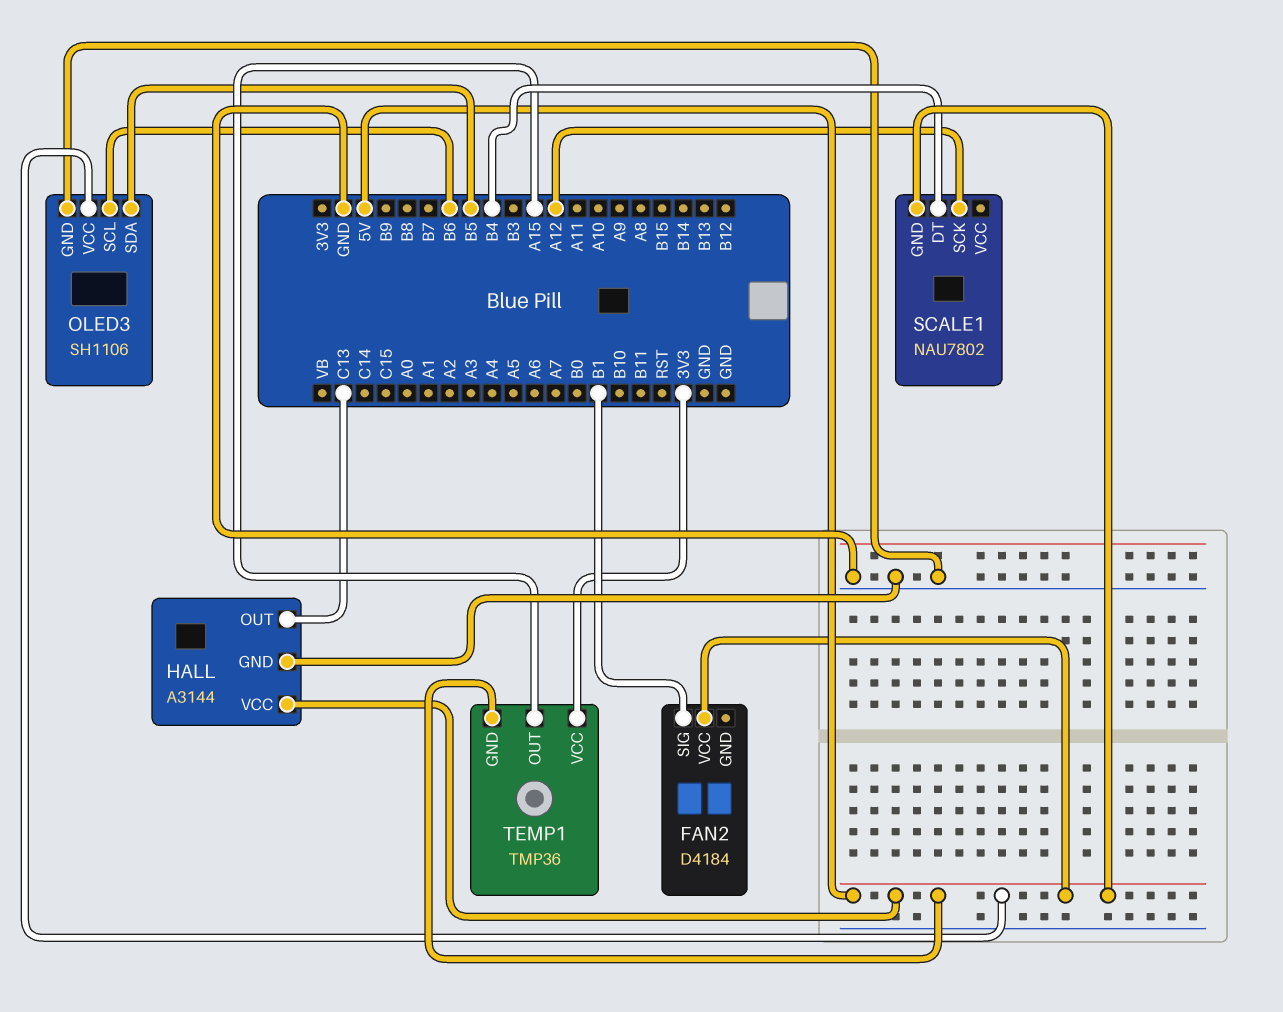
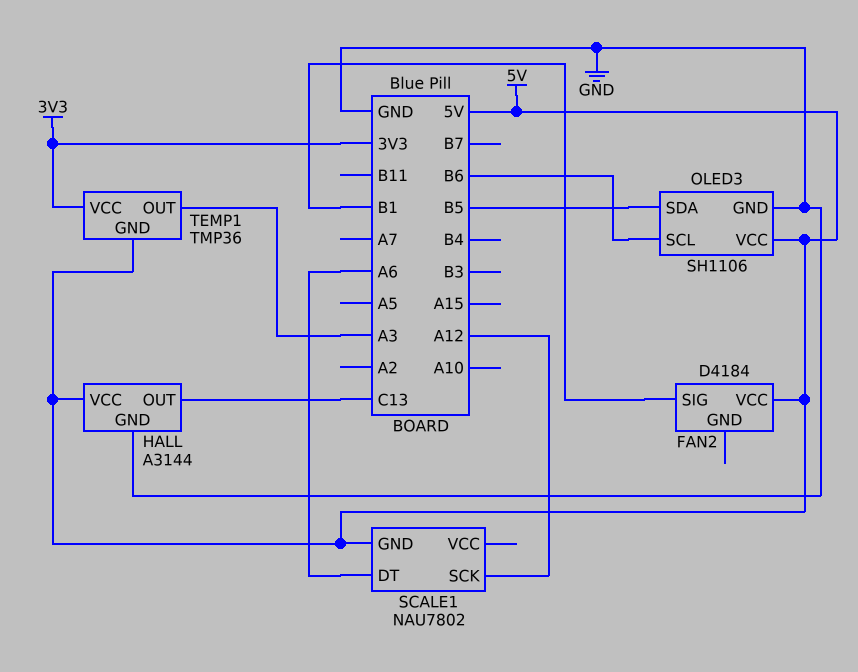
SCALE1 pin DT: B4 -> A6
TEMP1 pin OUT: A15 -> A3

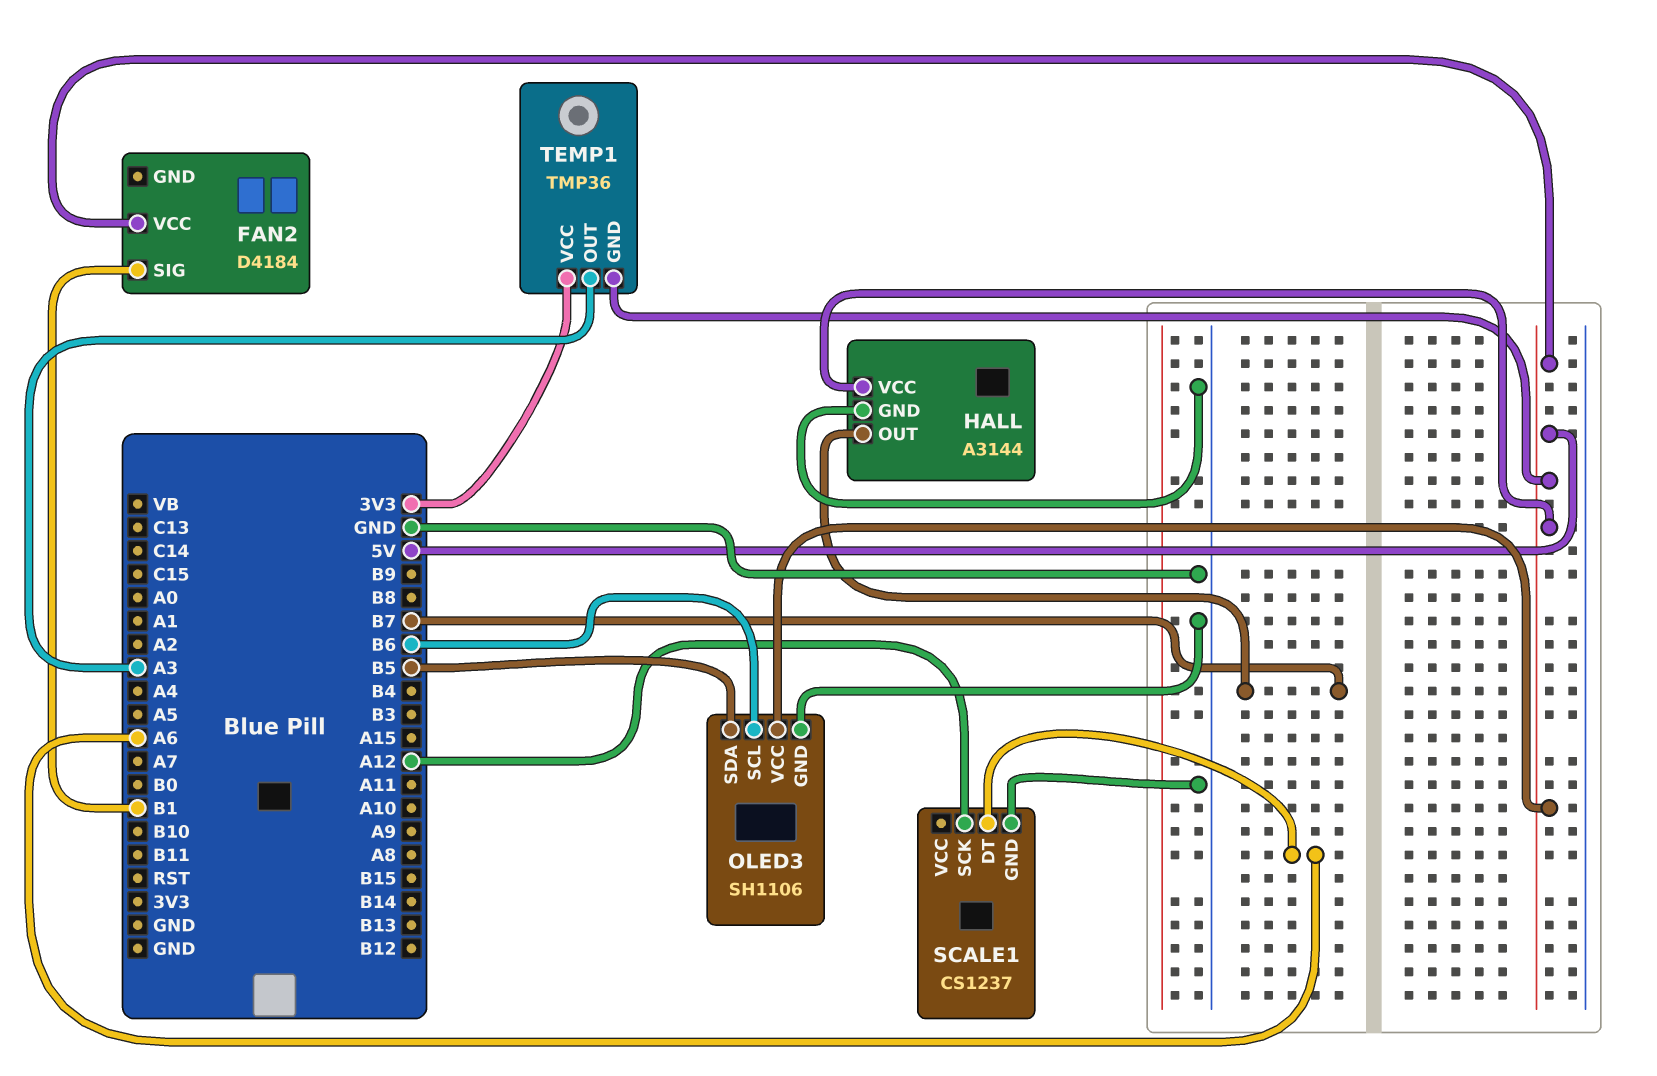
HALL pin OUT: C13 -> B7
SCALE1: NAU7802 -> CS1237
SCALE1 pin GND: 5V -> GND

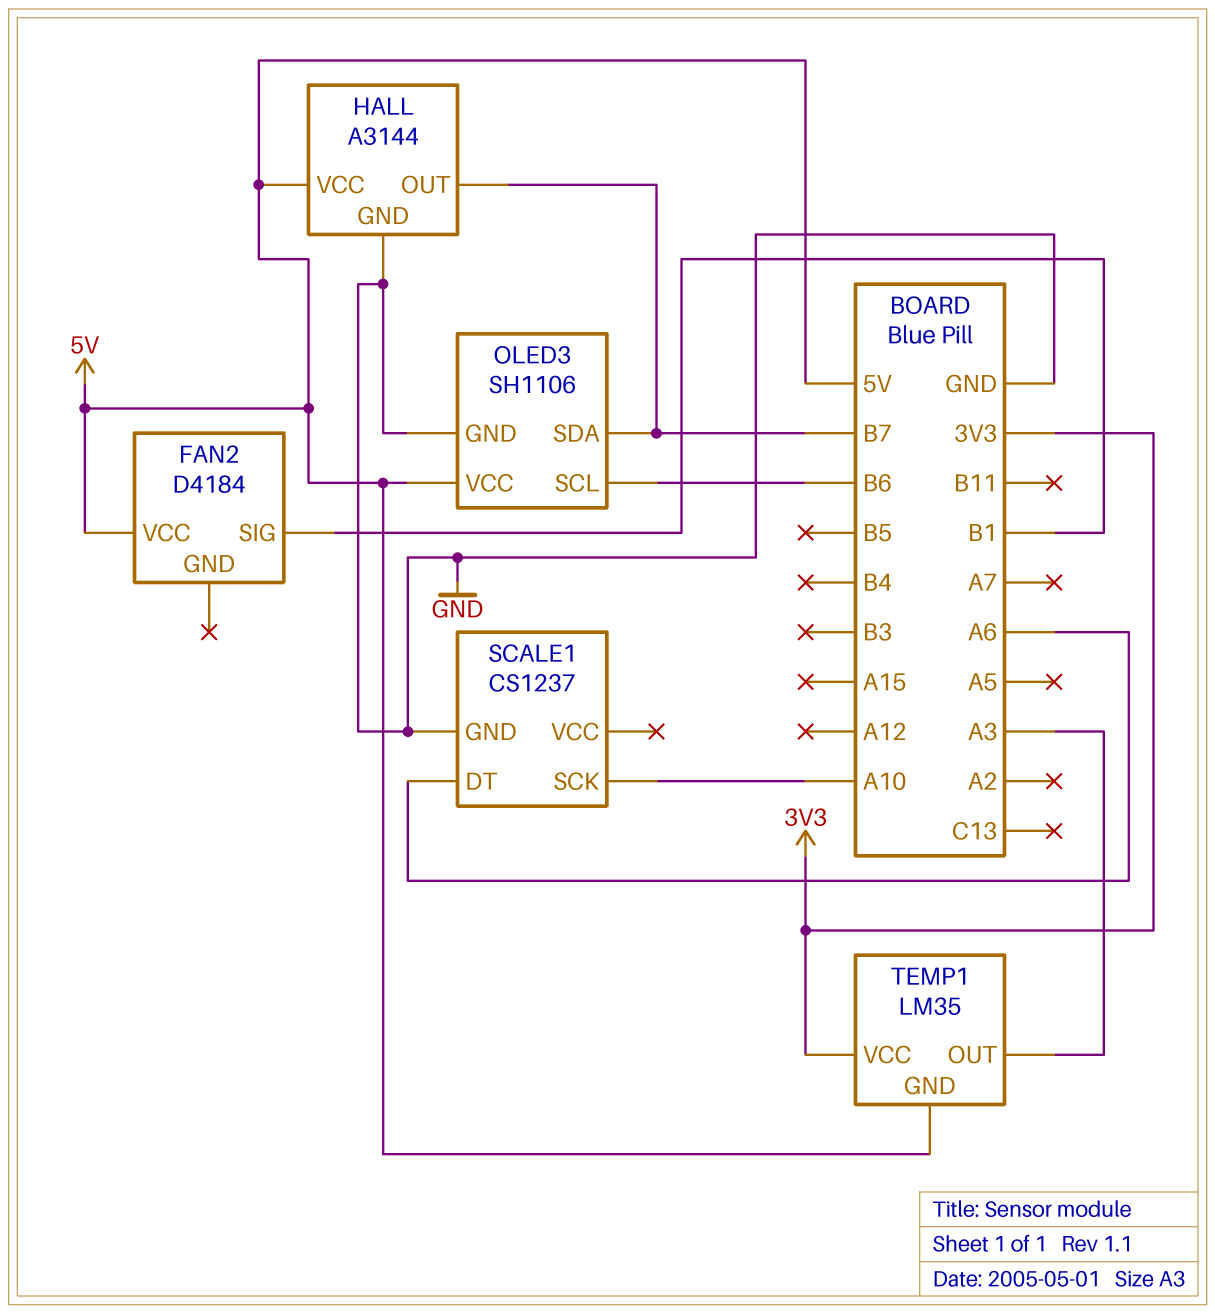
OLED3 pin SDA: B5 -> B7
SCALE1 pin SCK: A12 -> A10
TEMP1: TMP36 -> LM35

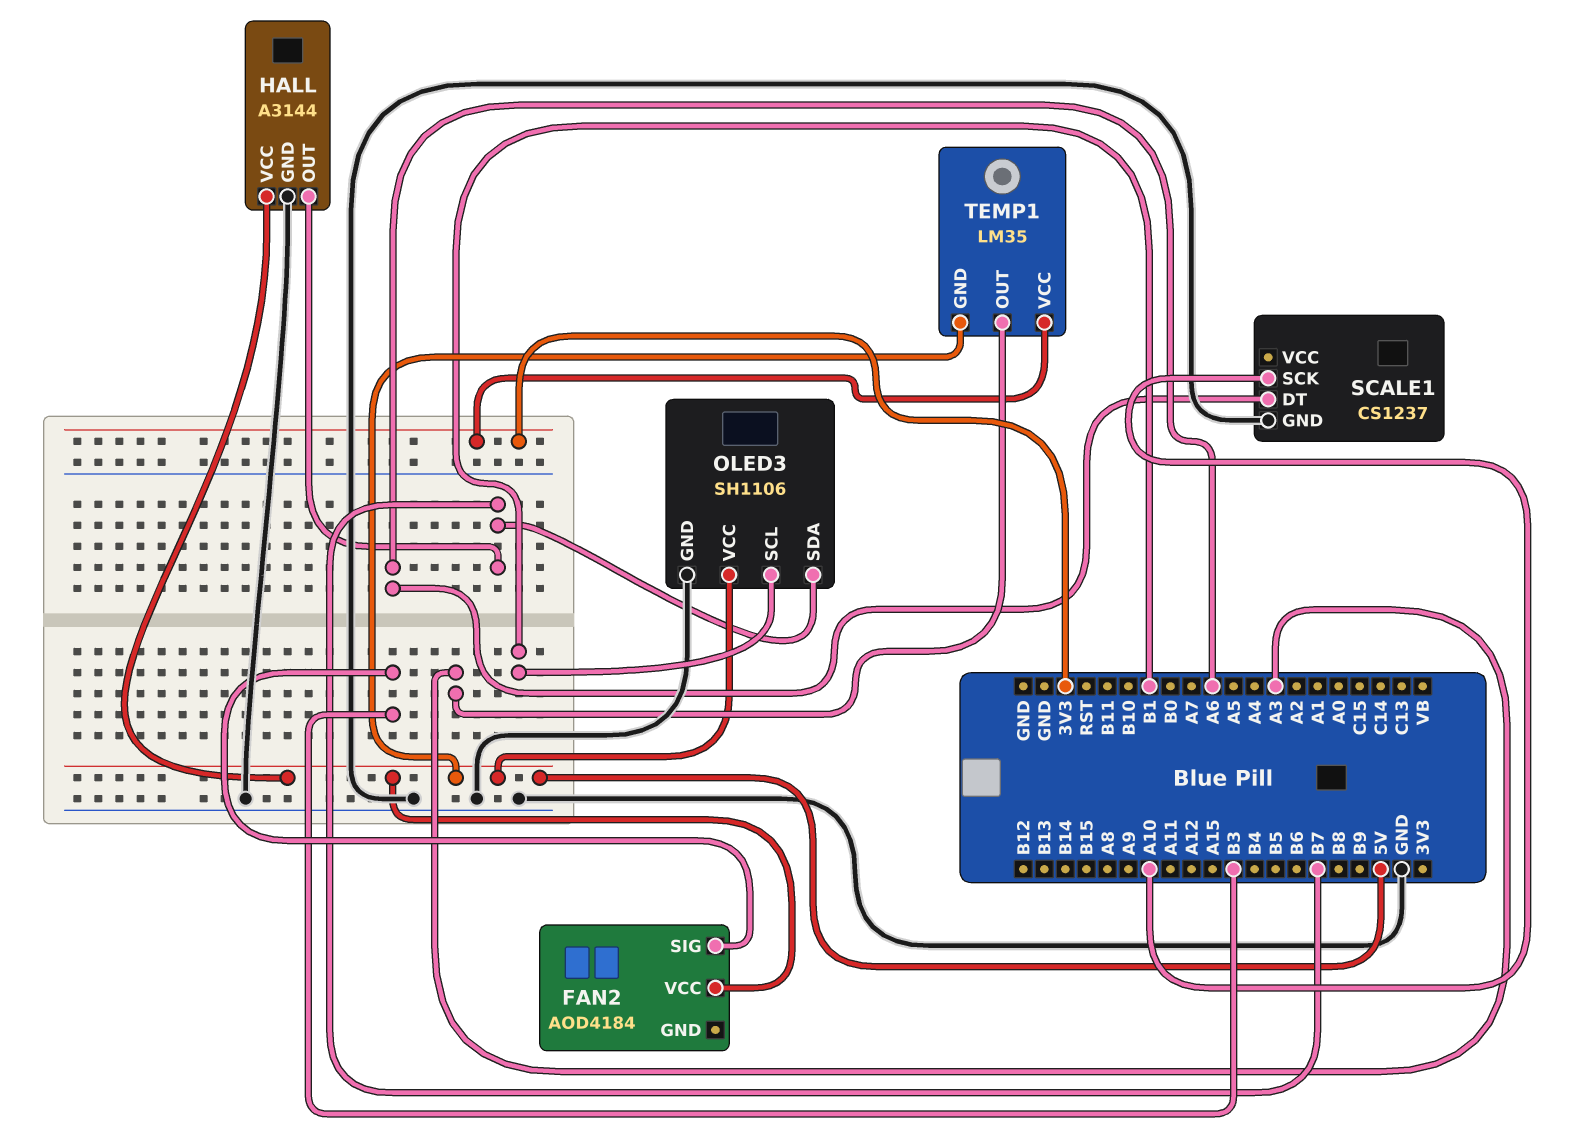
FAN2: D4184 -> AOD4184
FAN2 pin SIG: B1 -> B3
OLED3 pin SCL: B6 -> B1

